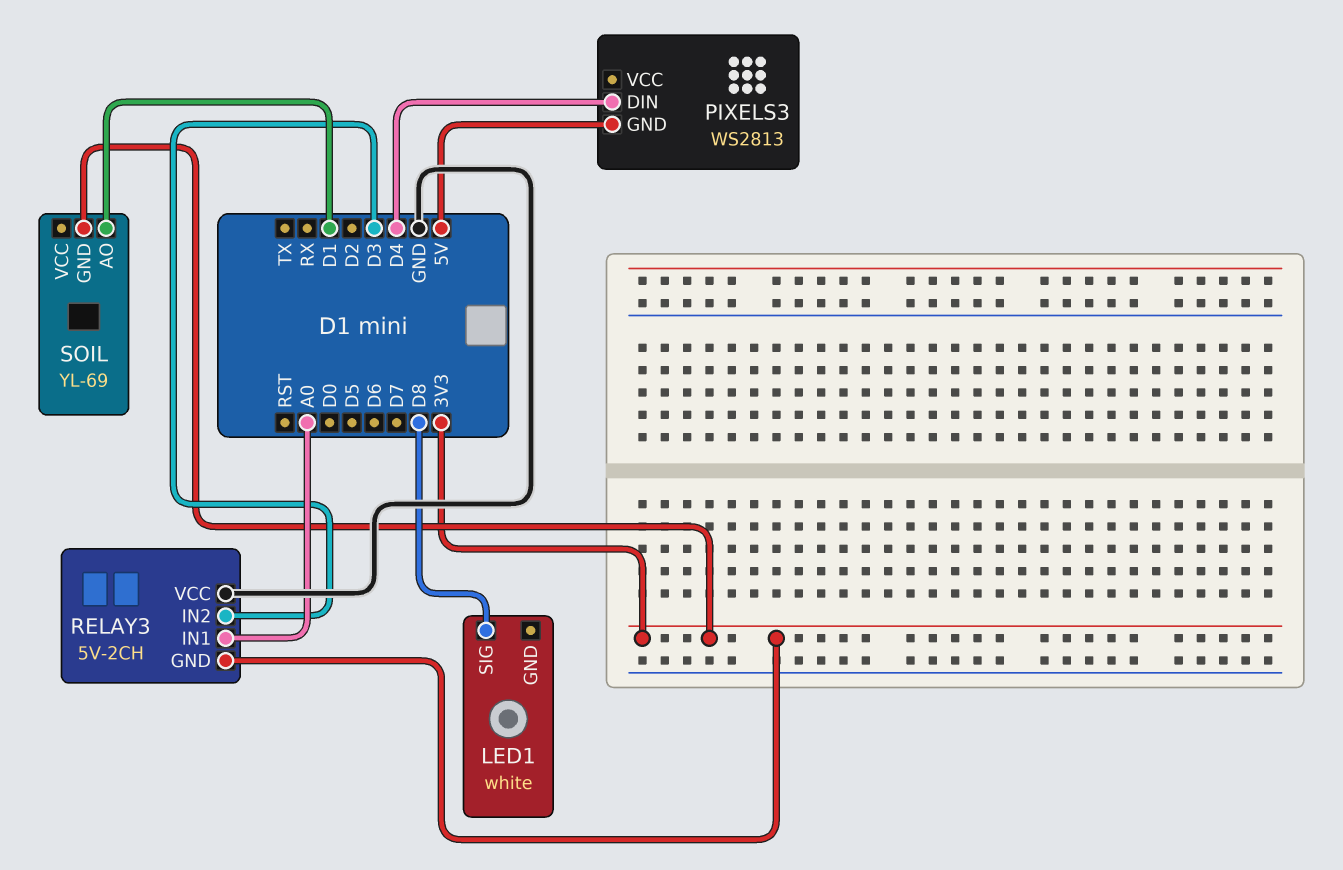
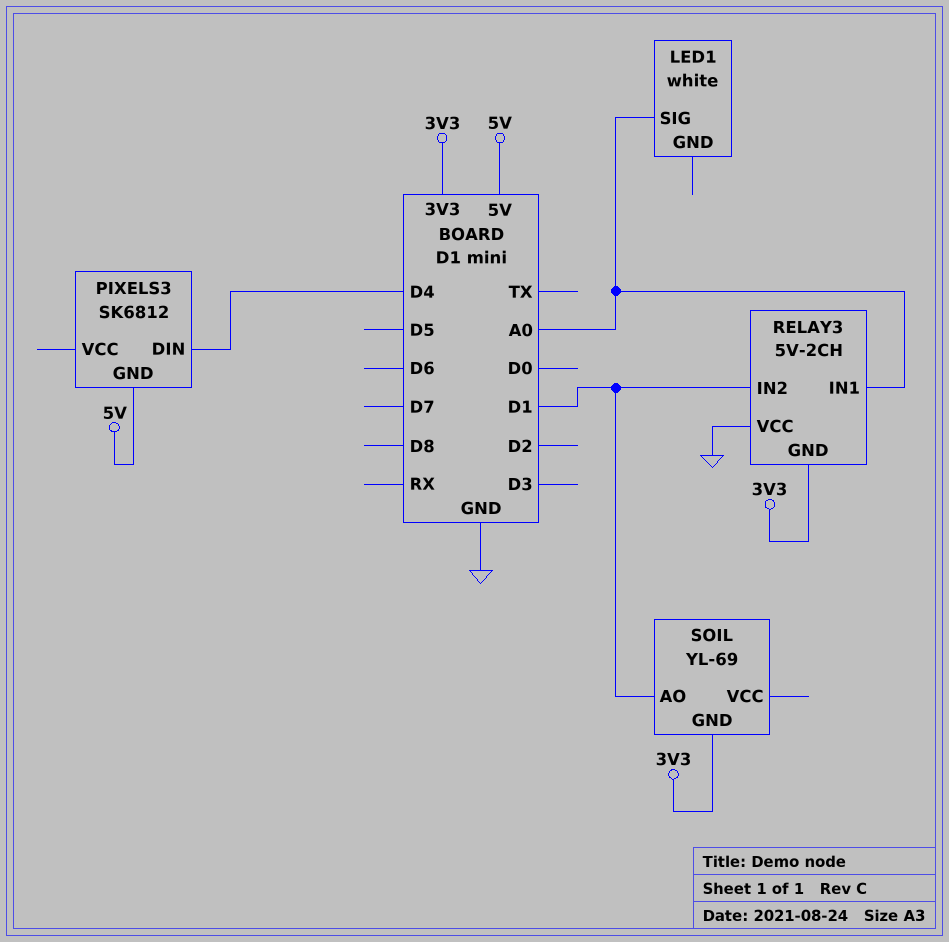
LED1 pin SIG: D8 -> A0
PIXELS3: WS2813 -> SK6812
RELAY3 pin IN2: D3 -> D1

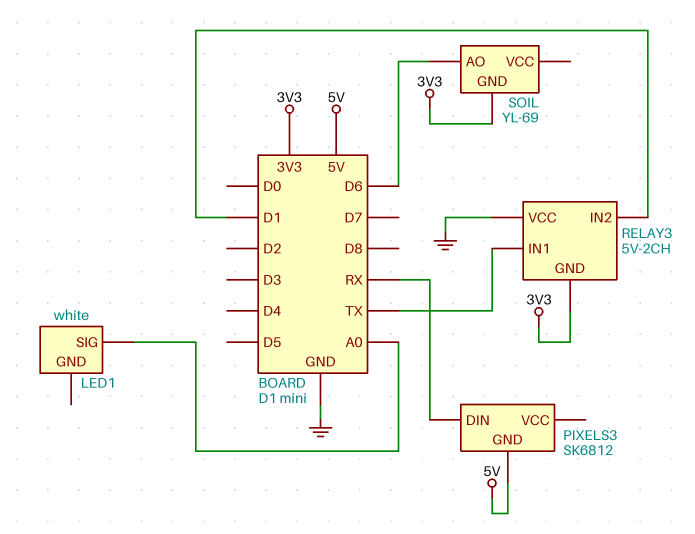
PIXELS3 pin DIN: D4 -> RX
RELAY3 pin IN1: A0 -> TX
SOIL pin AO: D1 -> D6

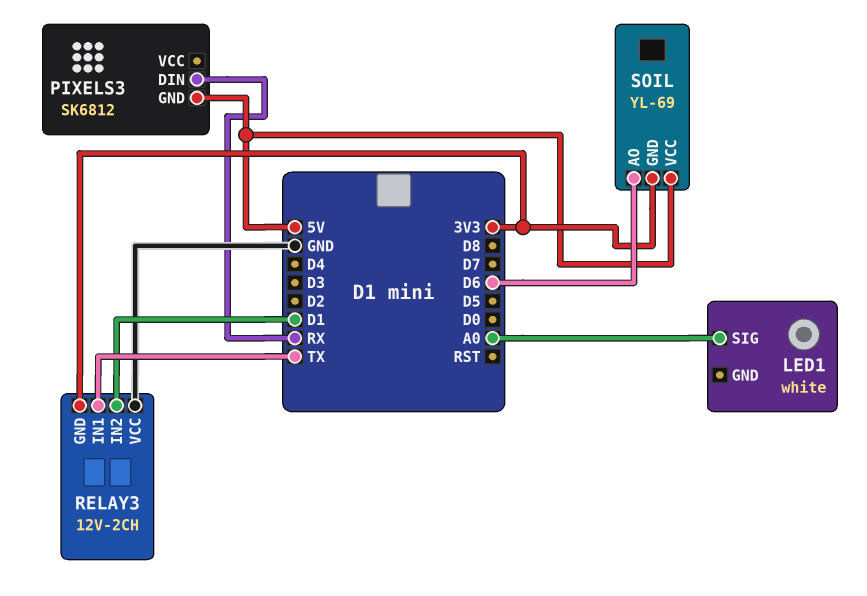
RELAY3: 5V-2CH -> 12V-2CH
SOIL pin VCC: none -> 5V

